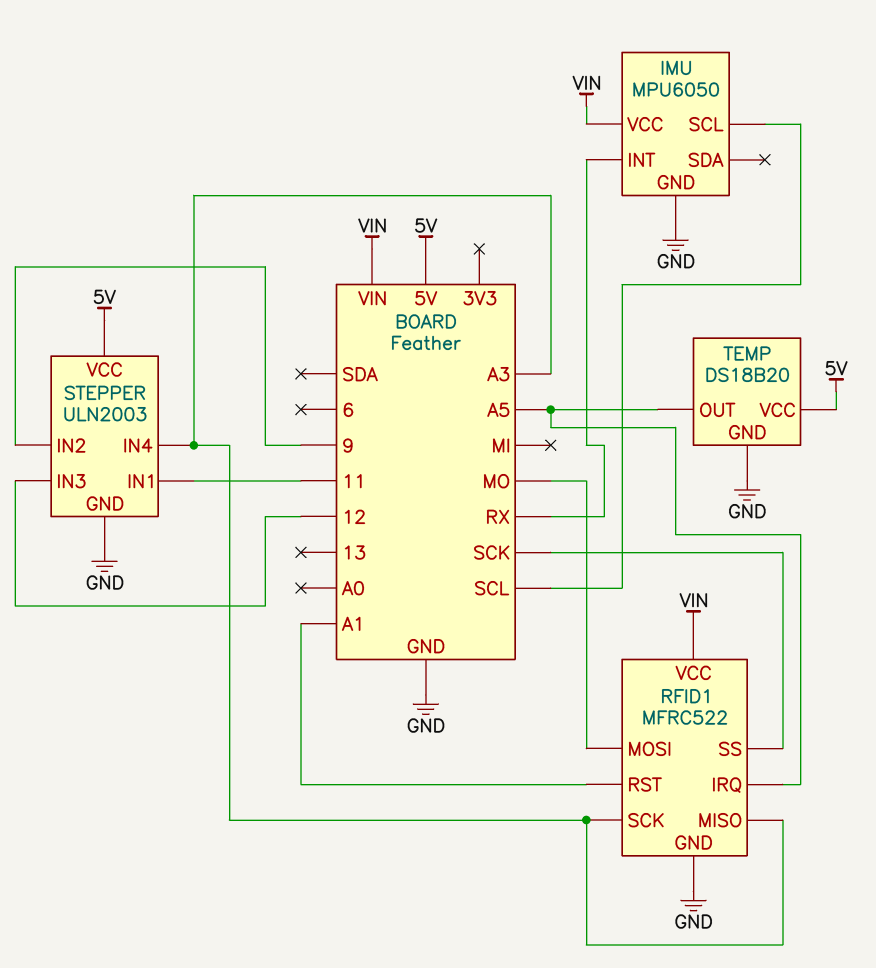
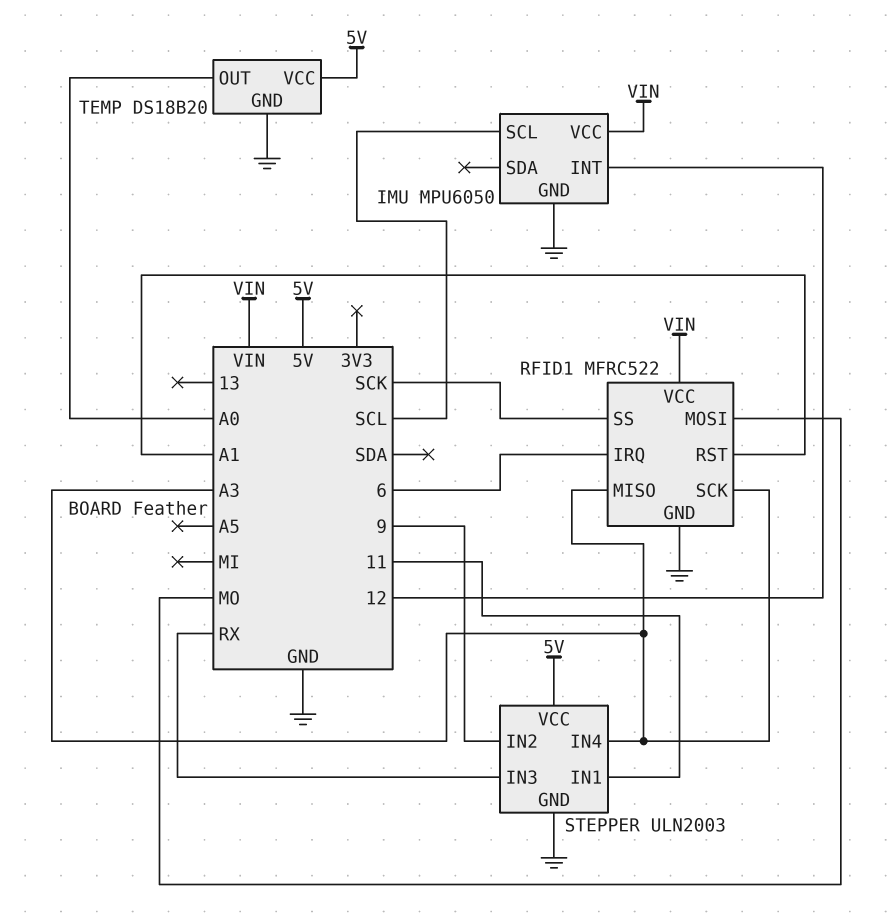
IMU pin INT: RX -> 12
RFID1 pin IRQ: A5 -> 6
STEPPER pin IN3: 12 -> RX
TEMP pin OUT: A5 -> A0

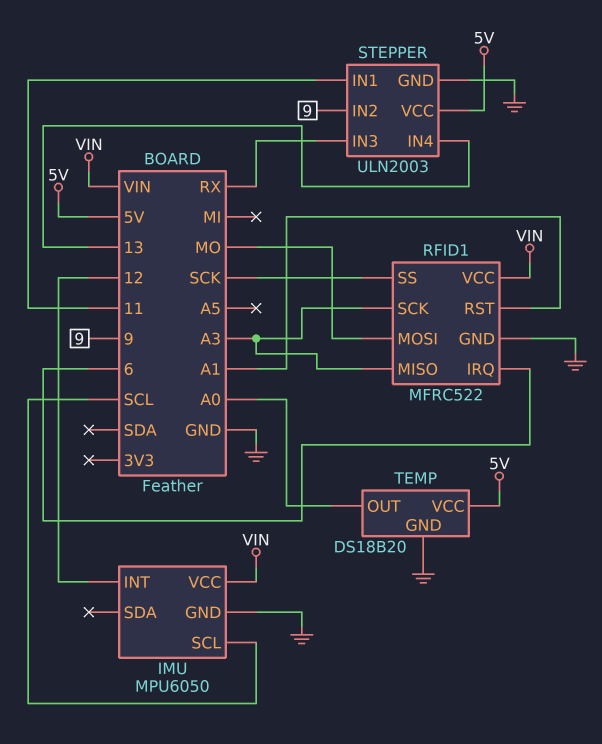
STEPPER pin IN4: A3 -> 13

